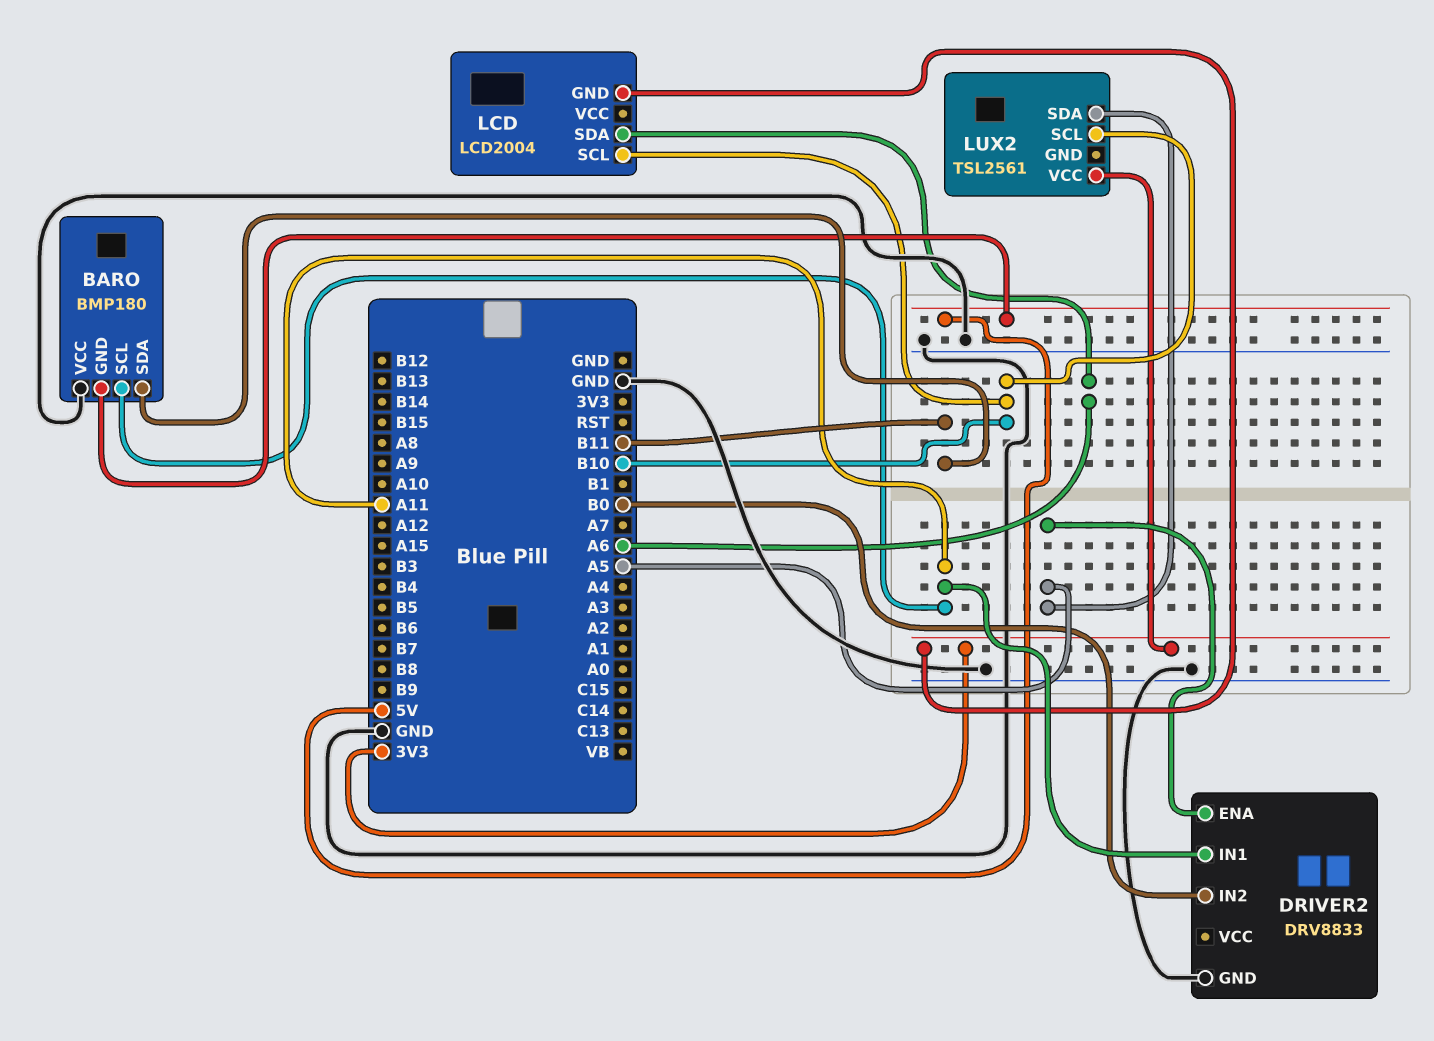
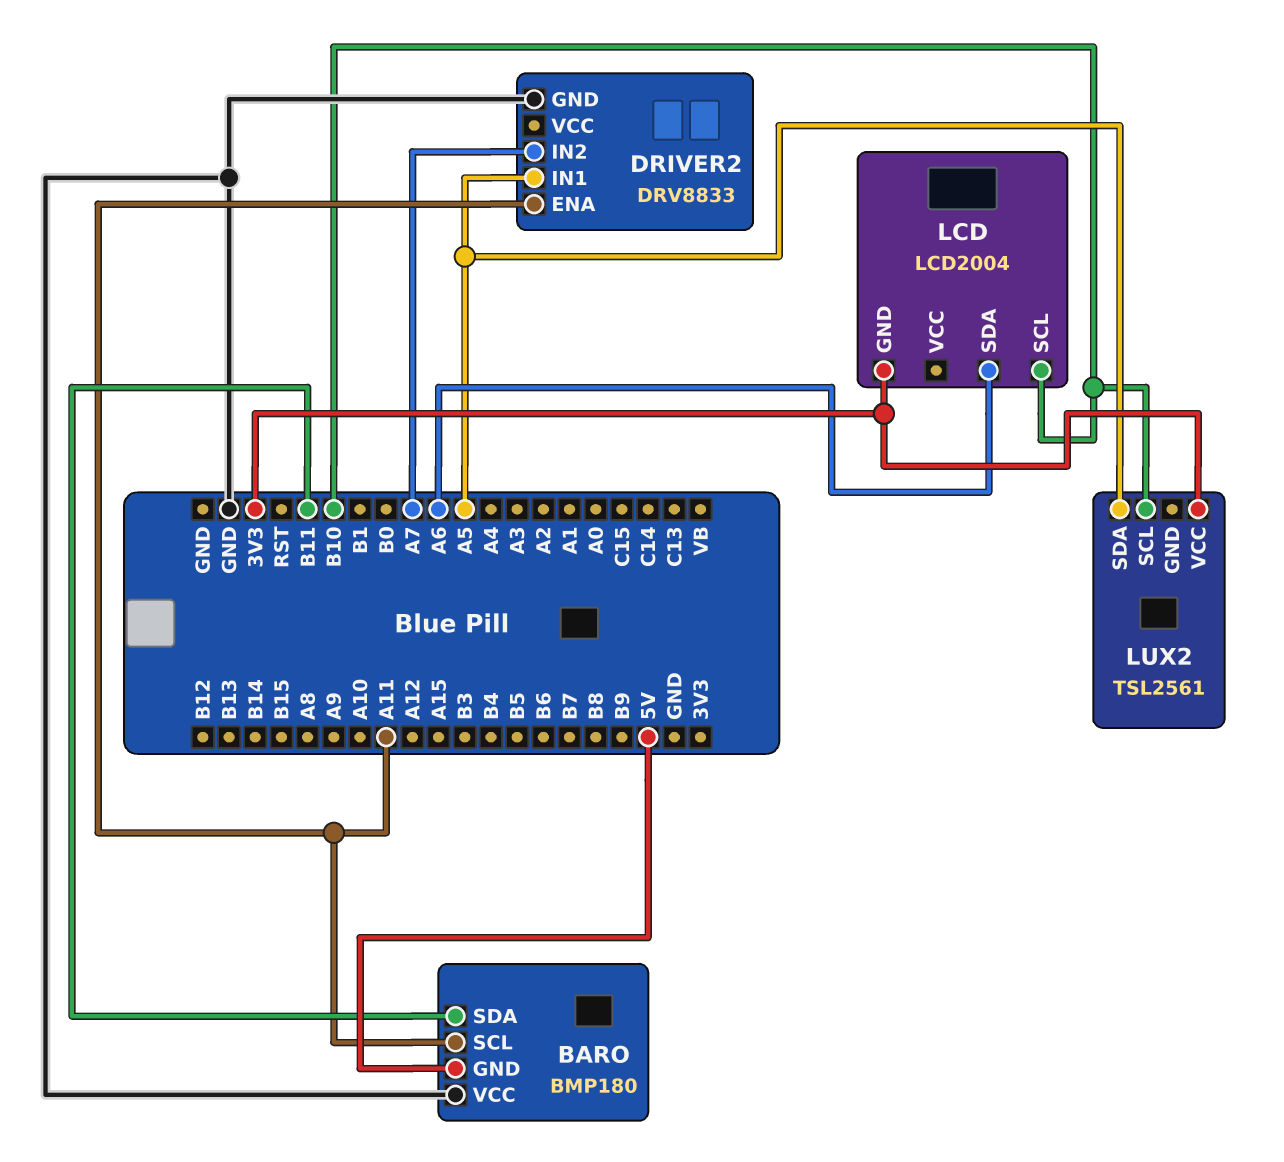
DRIVER2 pin ENA: A5 -> A11
DRIVER2 pin IN1: A11 -> A5
DRIVER2 pin IN2: B0 -> A7

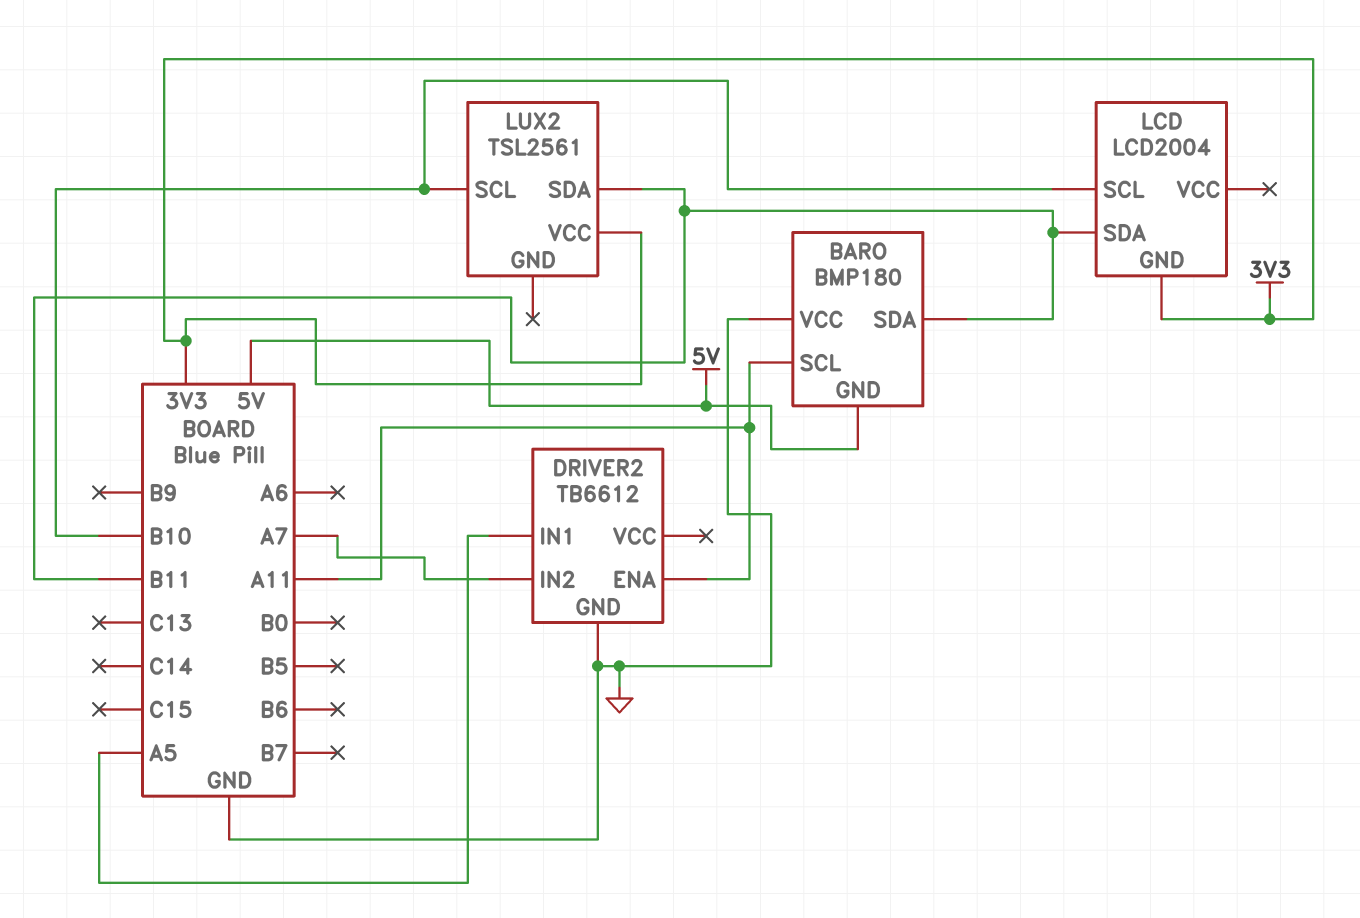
DRIVER2: DRV8833 -> TB6612
LCD pin SDA: A6 -> B11
LUX2 pin SDA: A5 -> B11

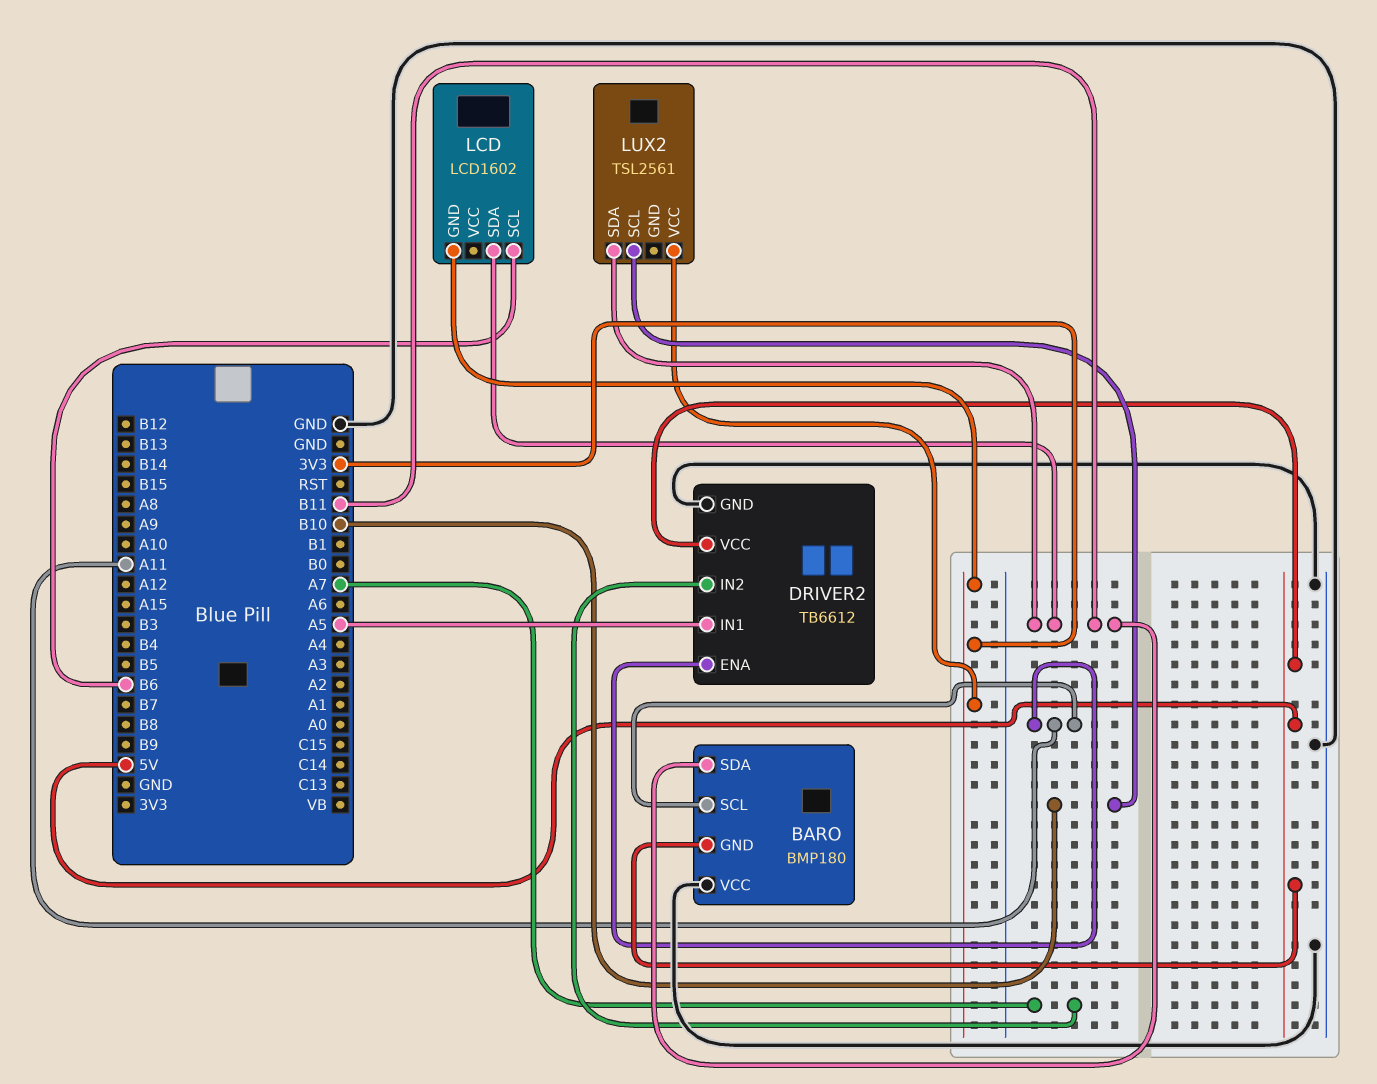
DRIVER2 pin VCC: none -> 5V
LCD: LCD2004 -> LCD1602
LCD pin SCL: B10 -> B6

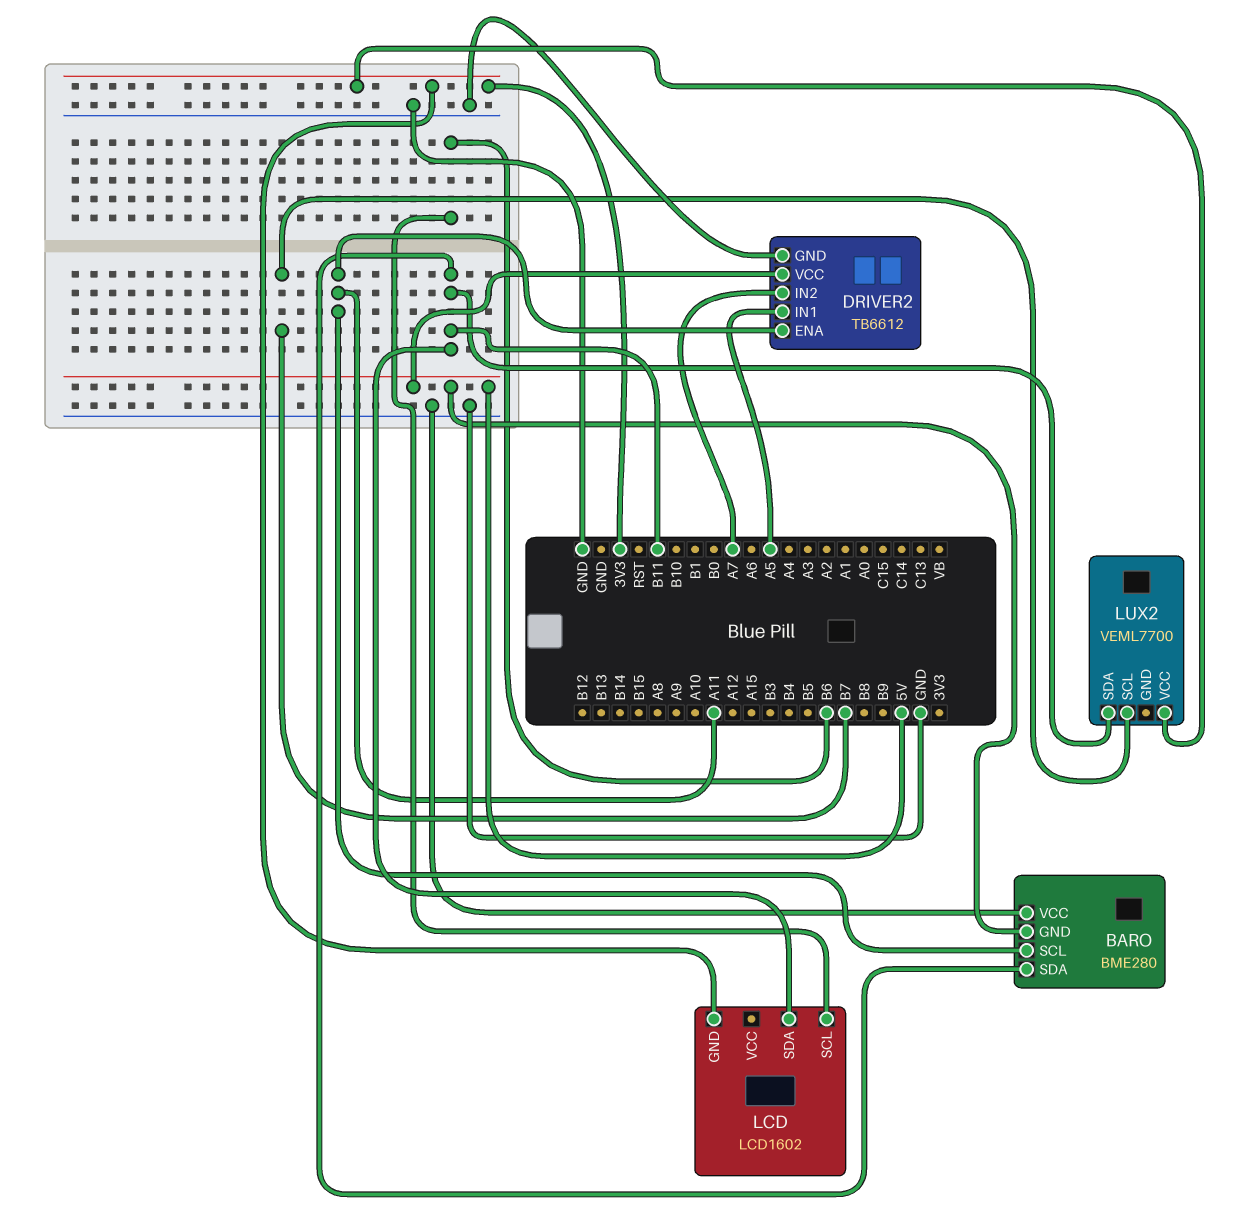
BARO: BMP180 -> BME280
LUX2: TSL2561 -> VEML7700
LUX2 pin SCL: B10 -> B7

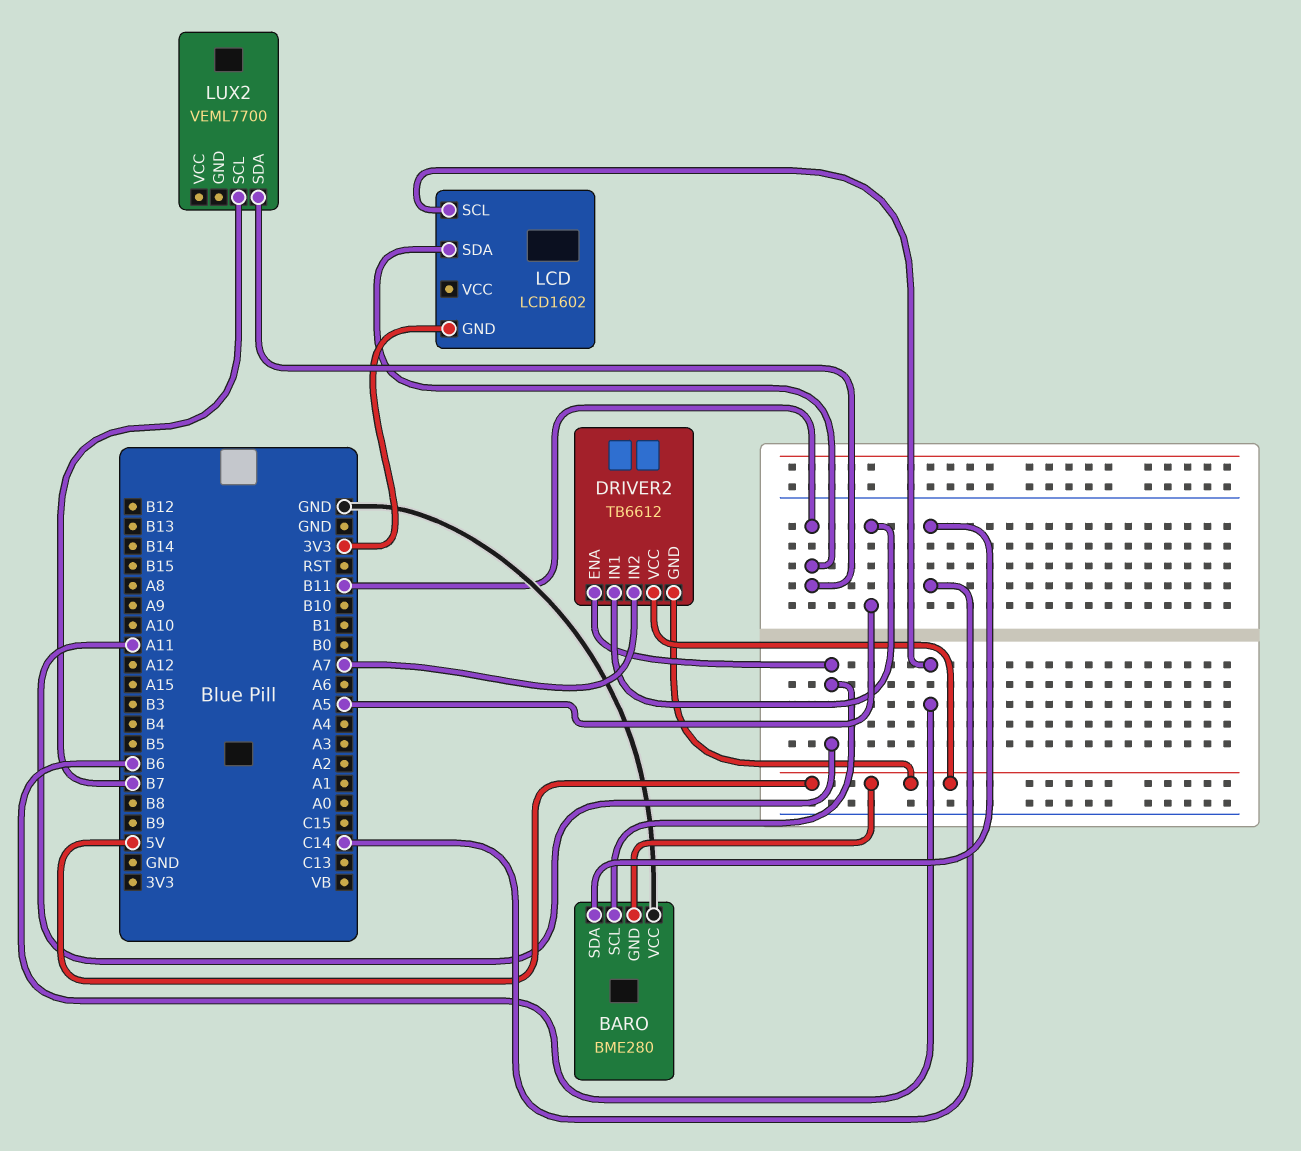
BARO pin SDA: B11 -> C14
DRIVER2 pin GND: GND -> 5V
LUX2 pin VCC: 3V3 -> none

